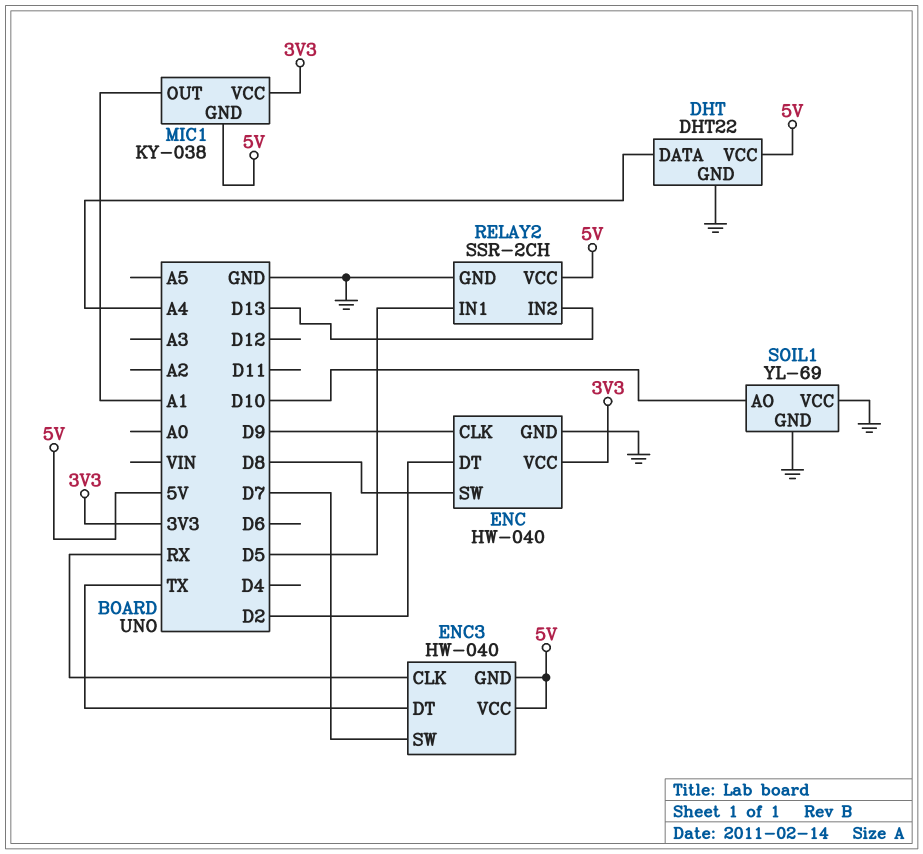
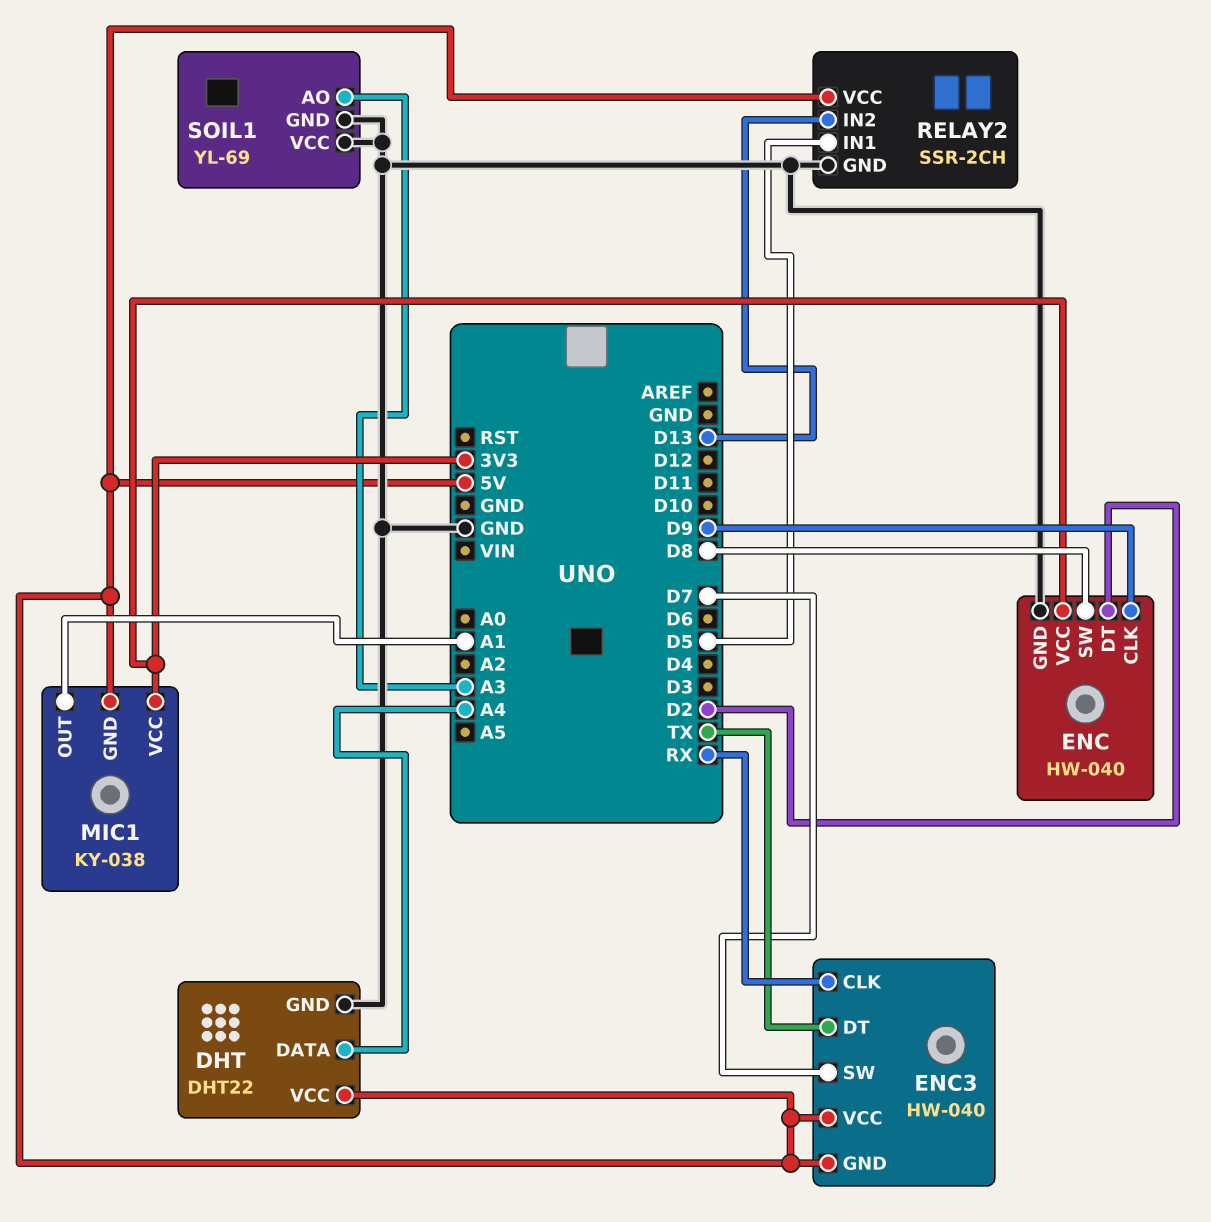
SOIL1 pin AO: D10 -> A3

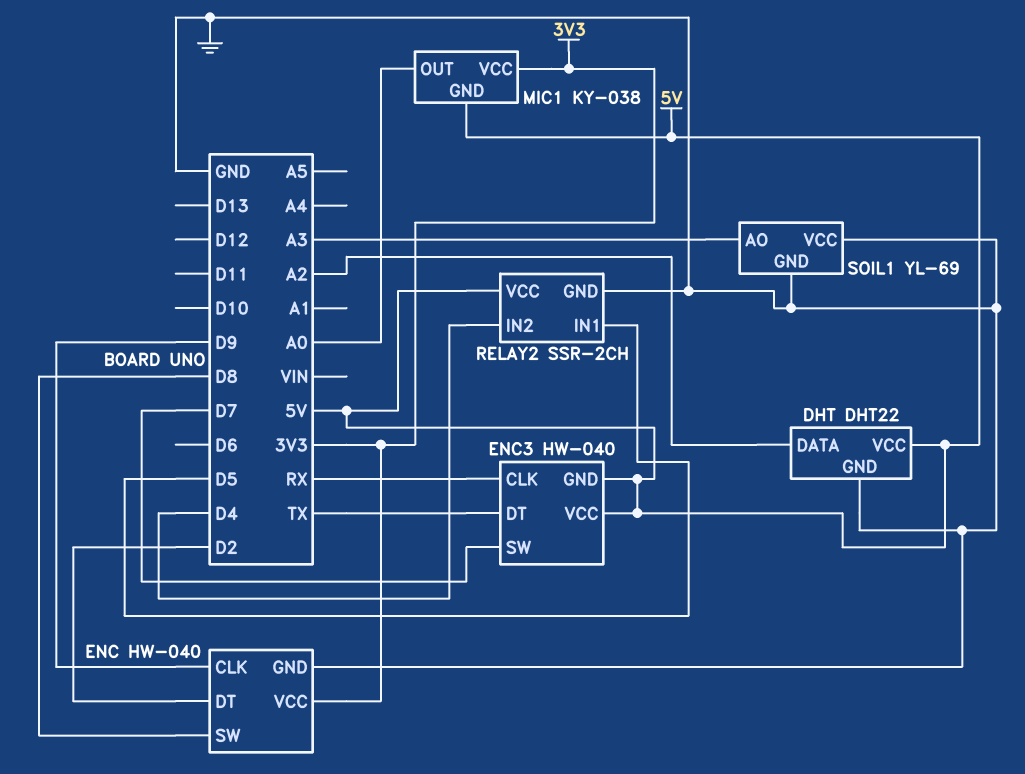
DHT pin DATA: A4 -> A2
MIC1 pin OUT: A1 -> A0
RELAY2 pin IN2: D13 -> D4

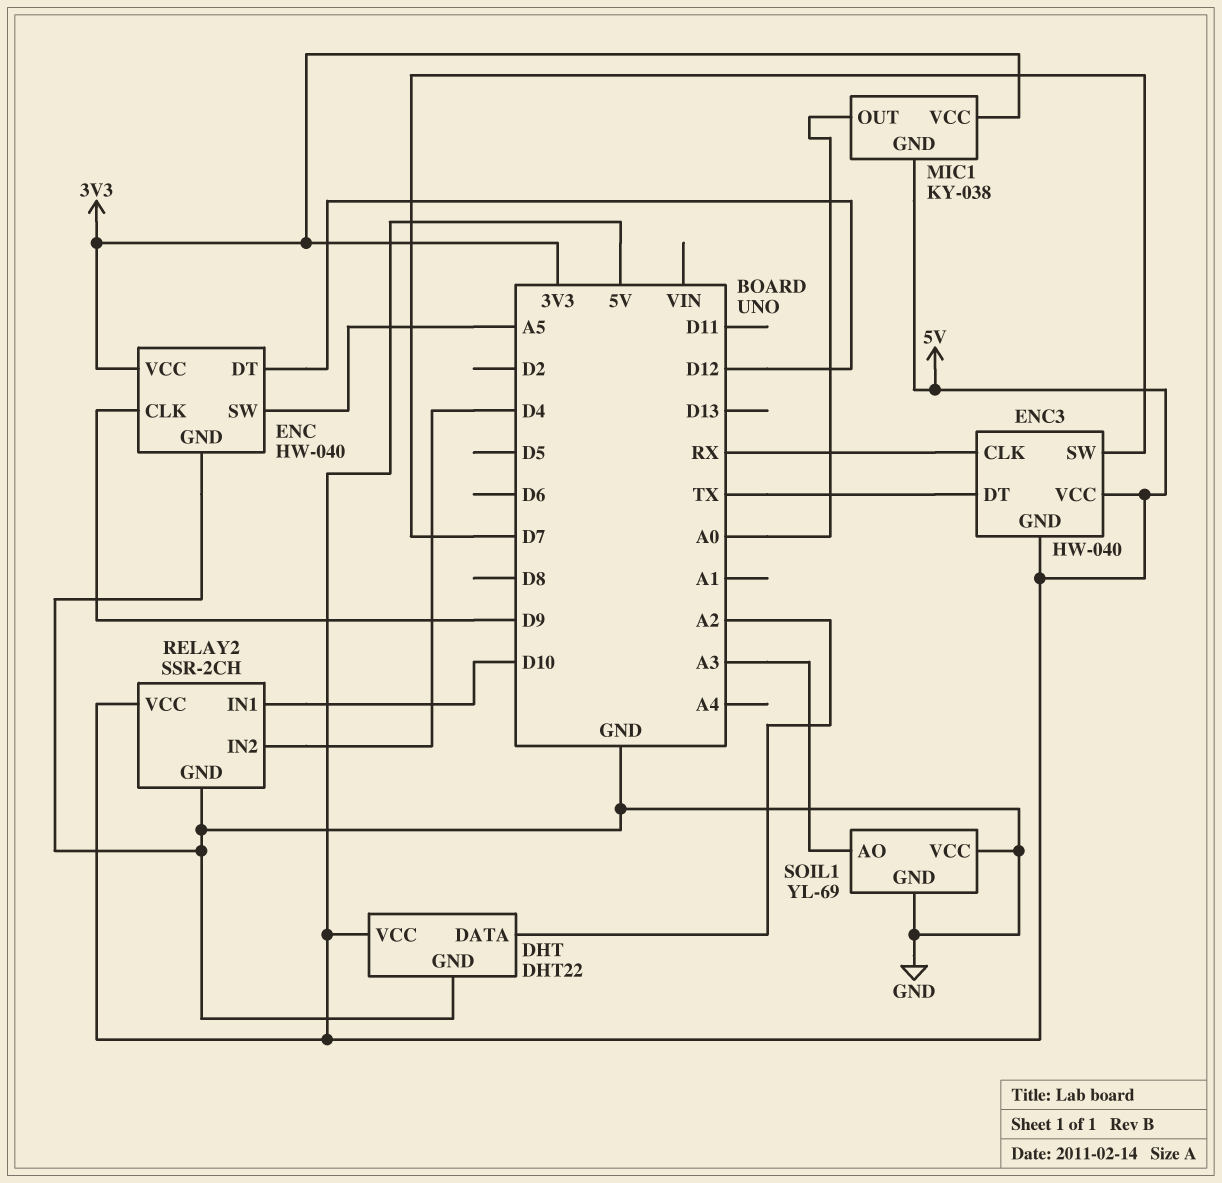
ENC pin DT: D2 -> D12
ENC pin SW: D8 -> A5
RELAY2 pin IN1: D5 -> D10

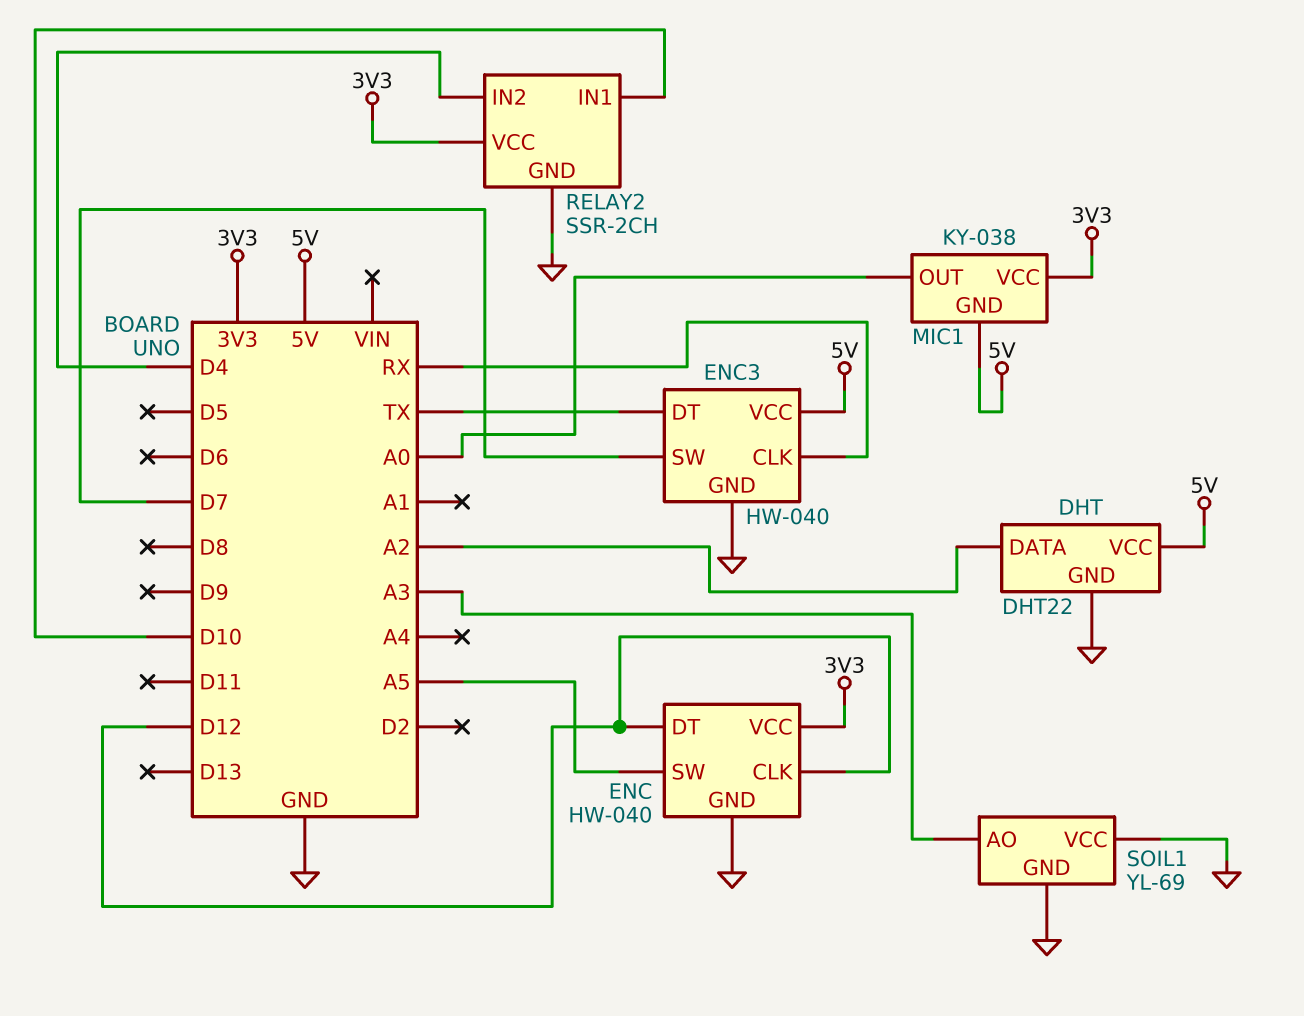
ENC pin CLK: D9 -> D12
ENC3 pin GND: 5V -> GND
RELAY2 pin VCC: 5V -> 3V3

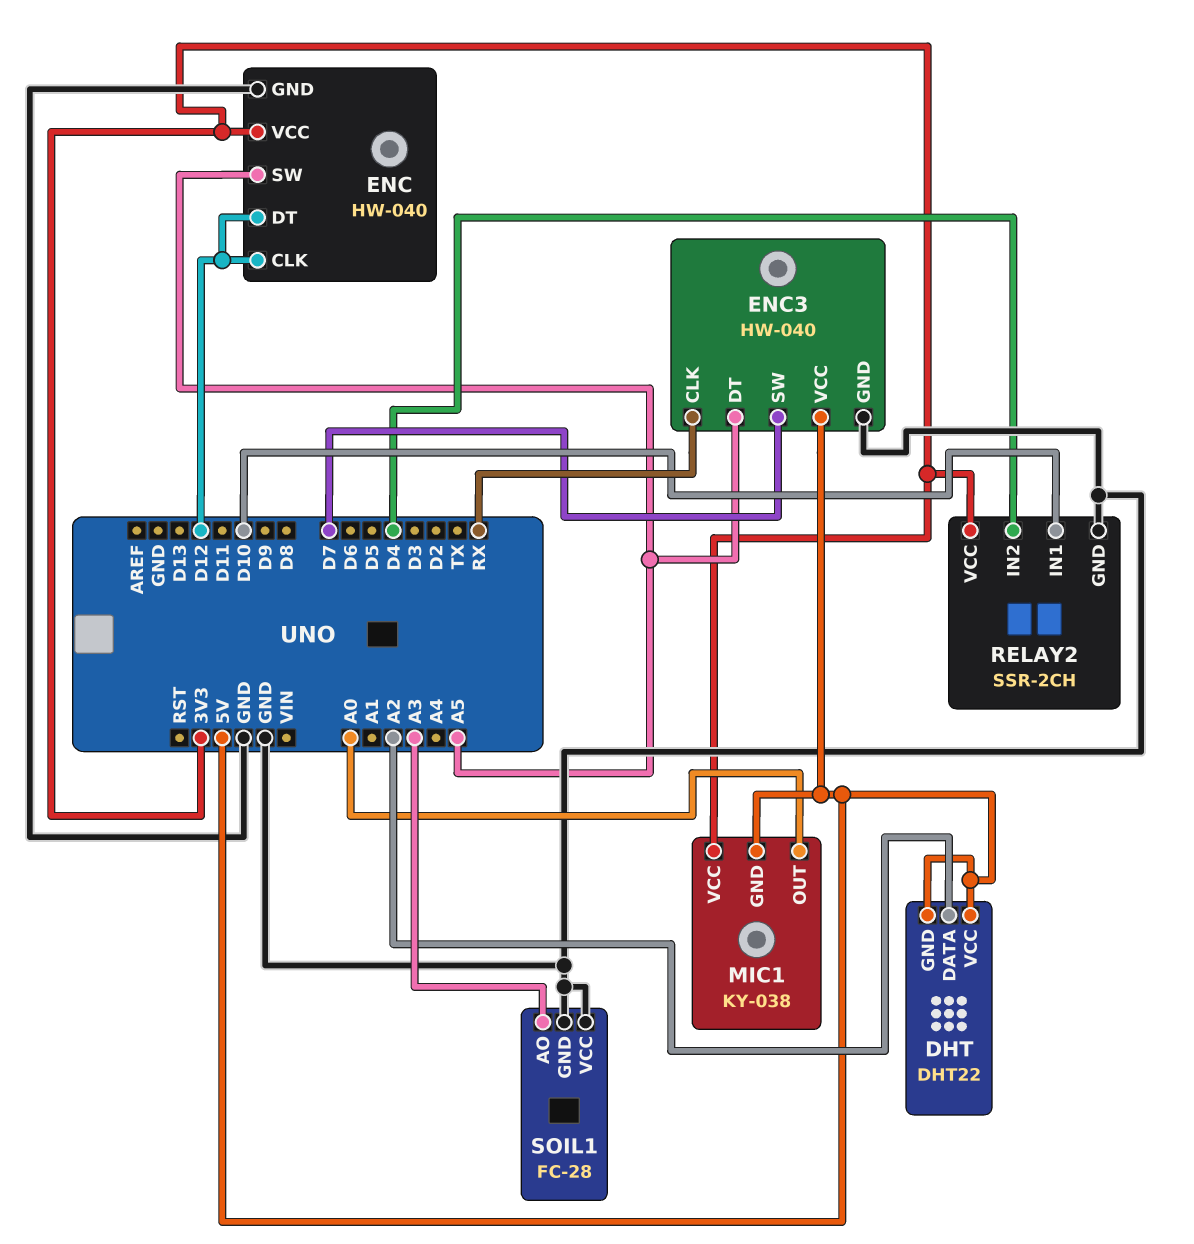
DHT pin GND: GND -> 5V
ENC3 pin DT: TX -> A5
SOIL1: YL-69 -> FC-28

